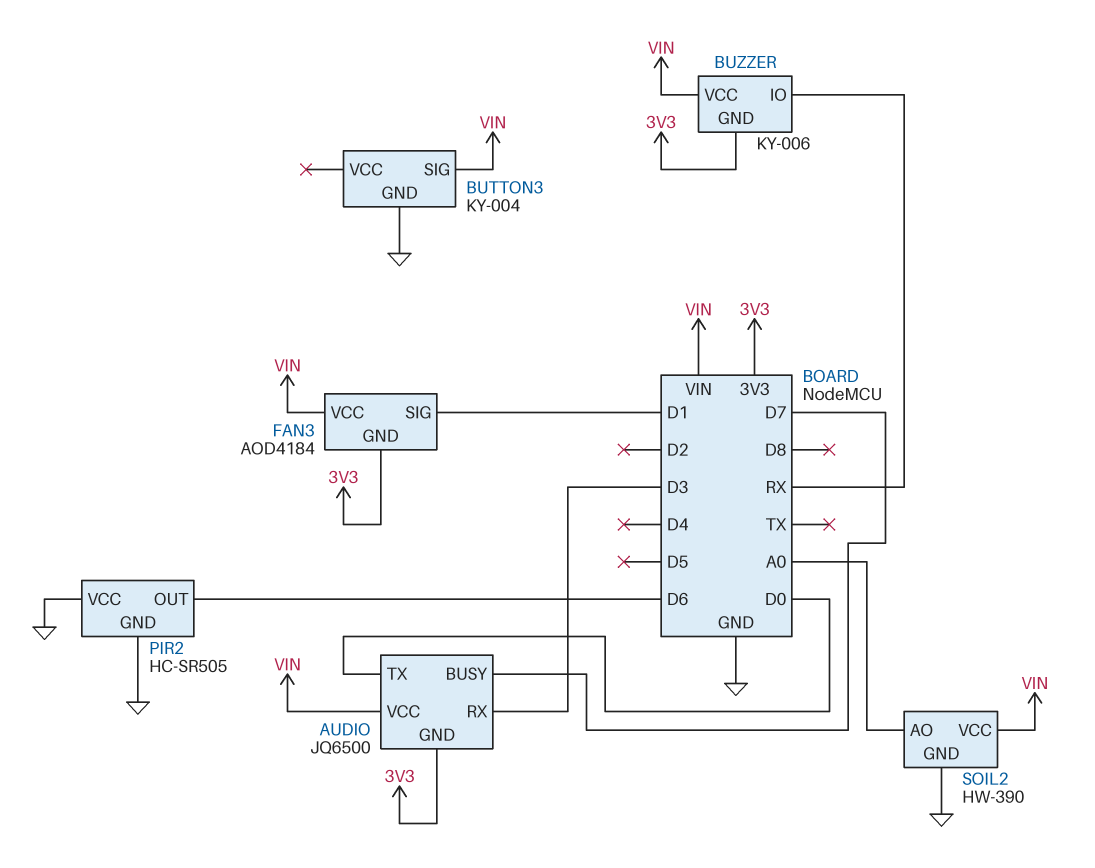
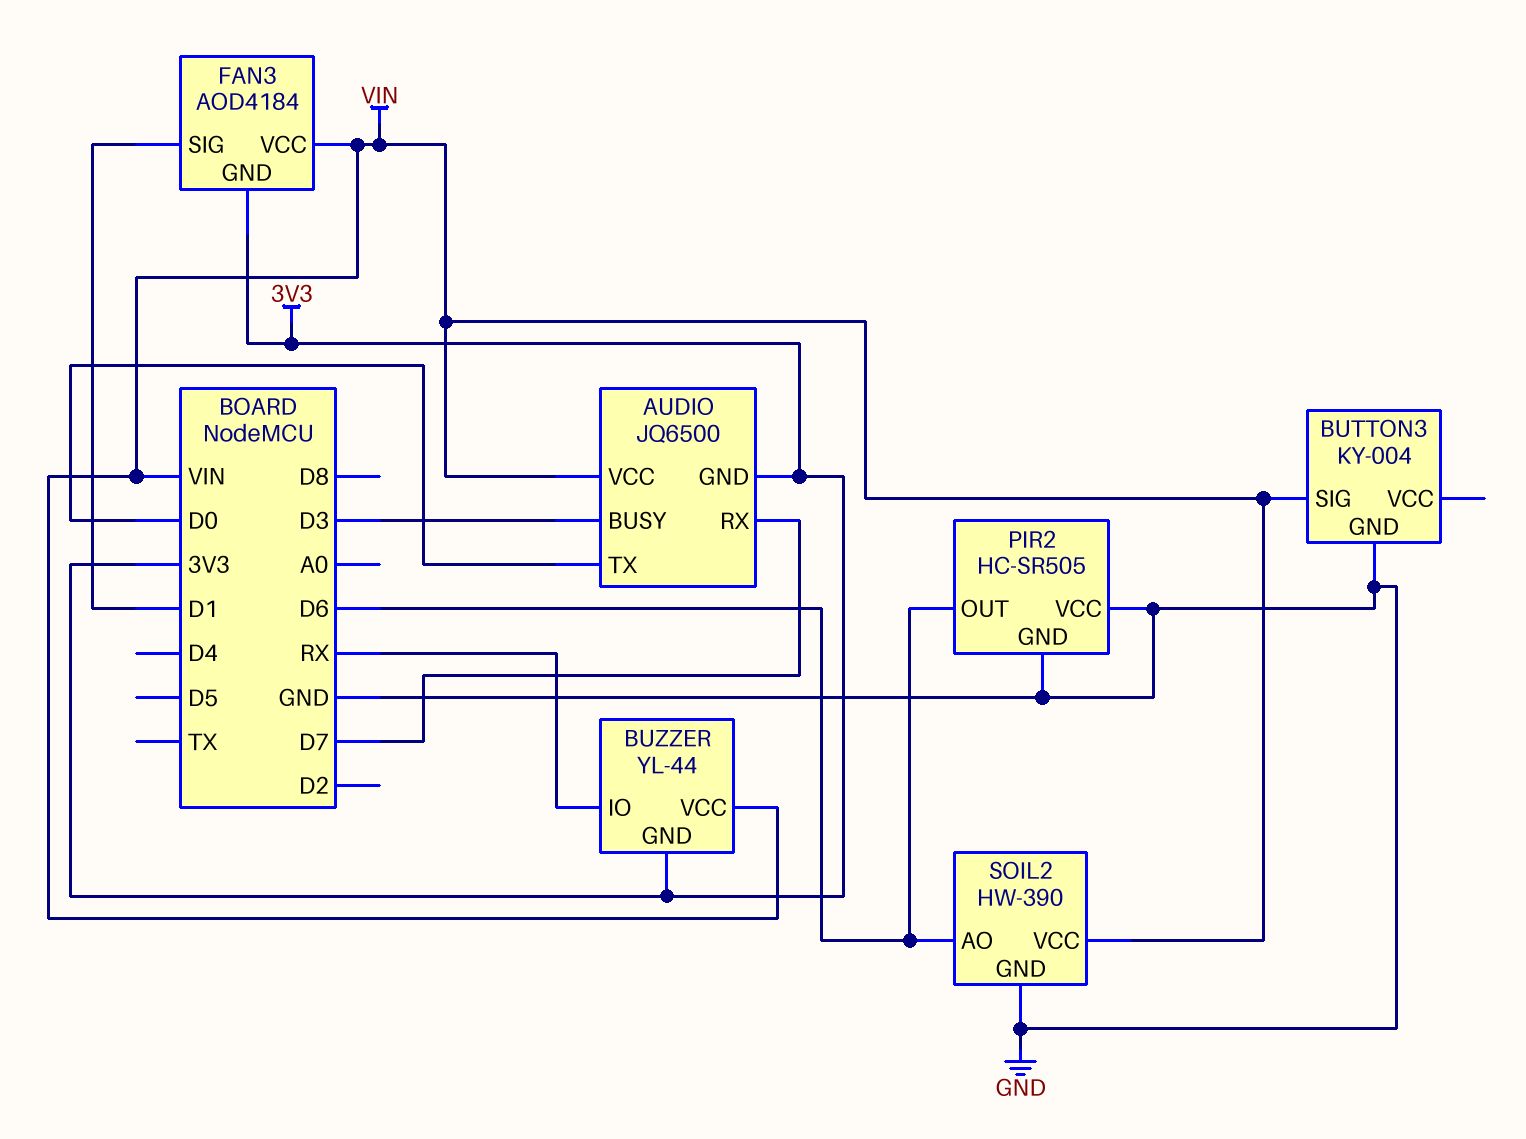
AUDIO pin BUSY: D7 -> D3
AUDIO pin RX: D3 -> D7
BUZZER: KY-006 -> YL-44
SOIL2 pin AO: A0 -> D6

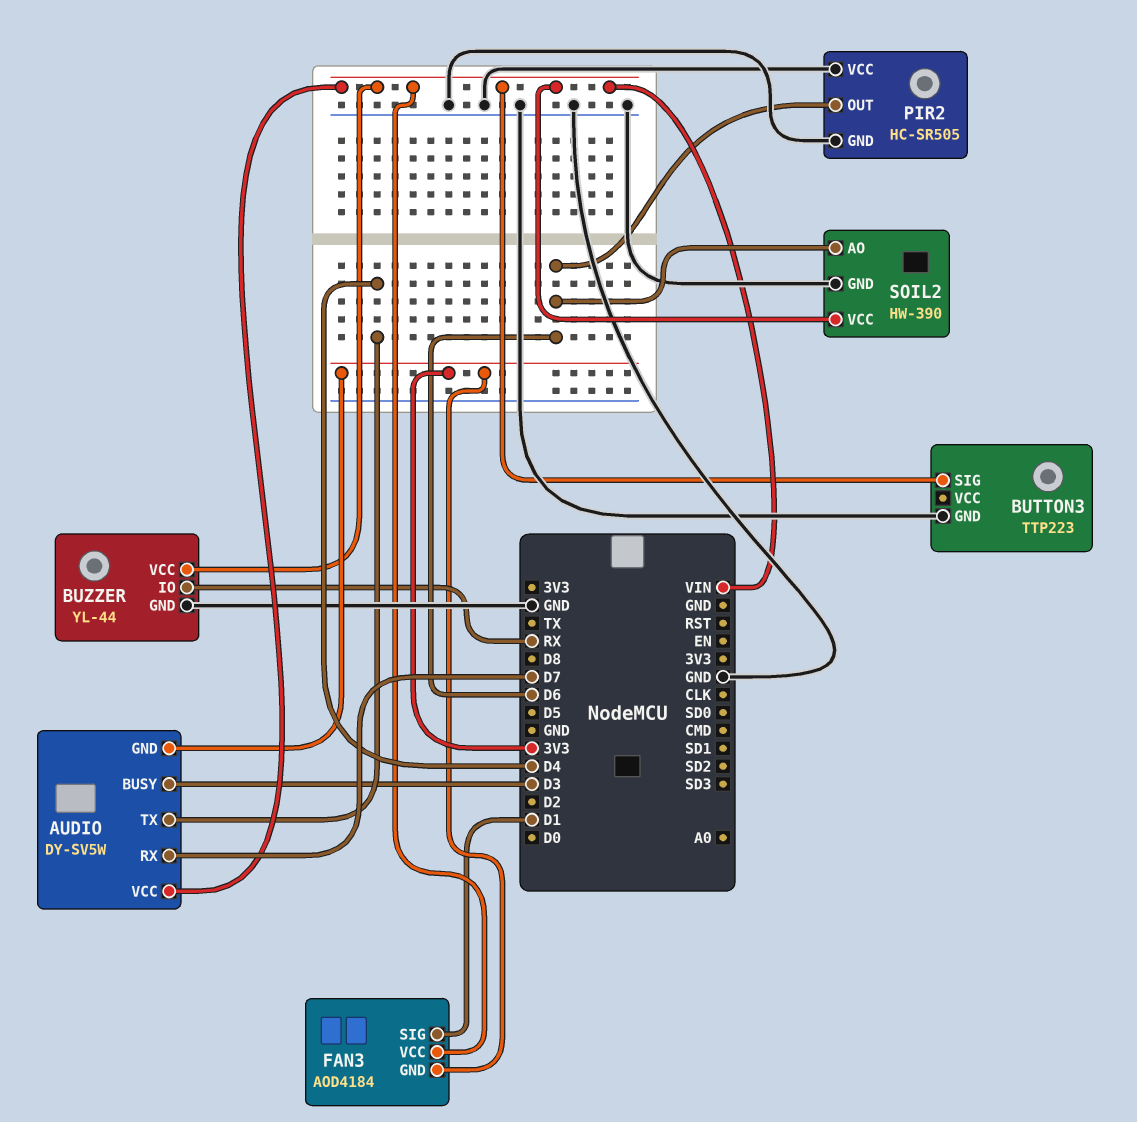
AUDIO: JQ6500 -> DY-SV5W
AUDIO pin TX: D0 -> D4
BUTTON3: KY-004 -> TTP223
BUZZER pin GND: 3V3 -> GND

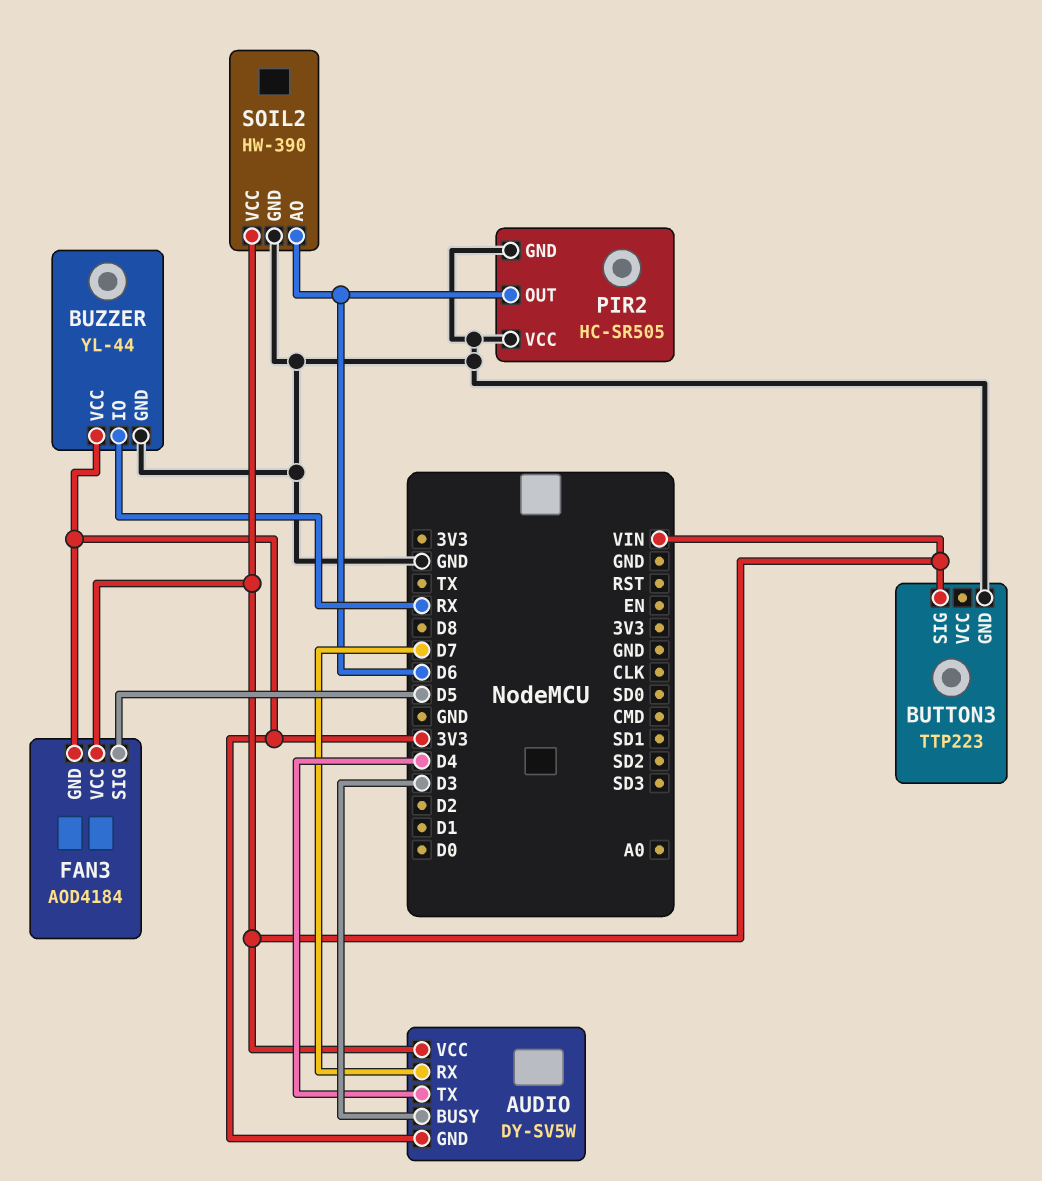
BUZZER pin VCC: VIN -> 3V3
FAN3 pin SIG: D1 -> D5

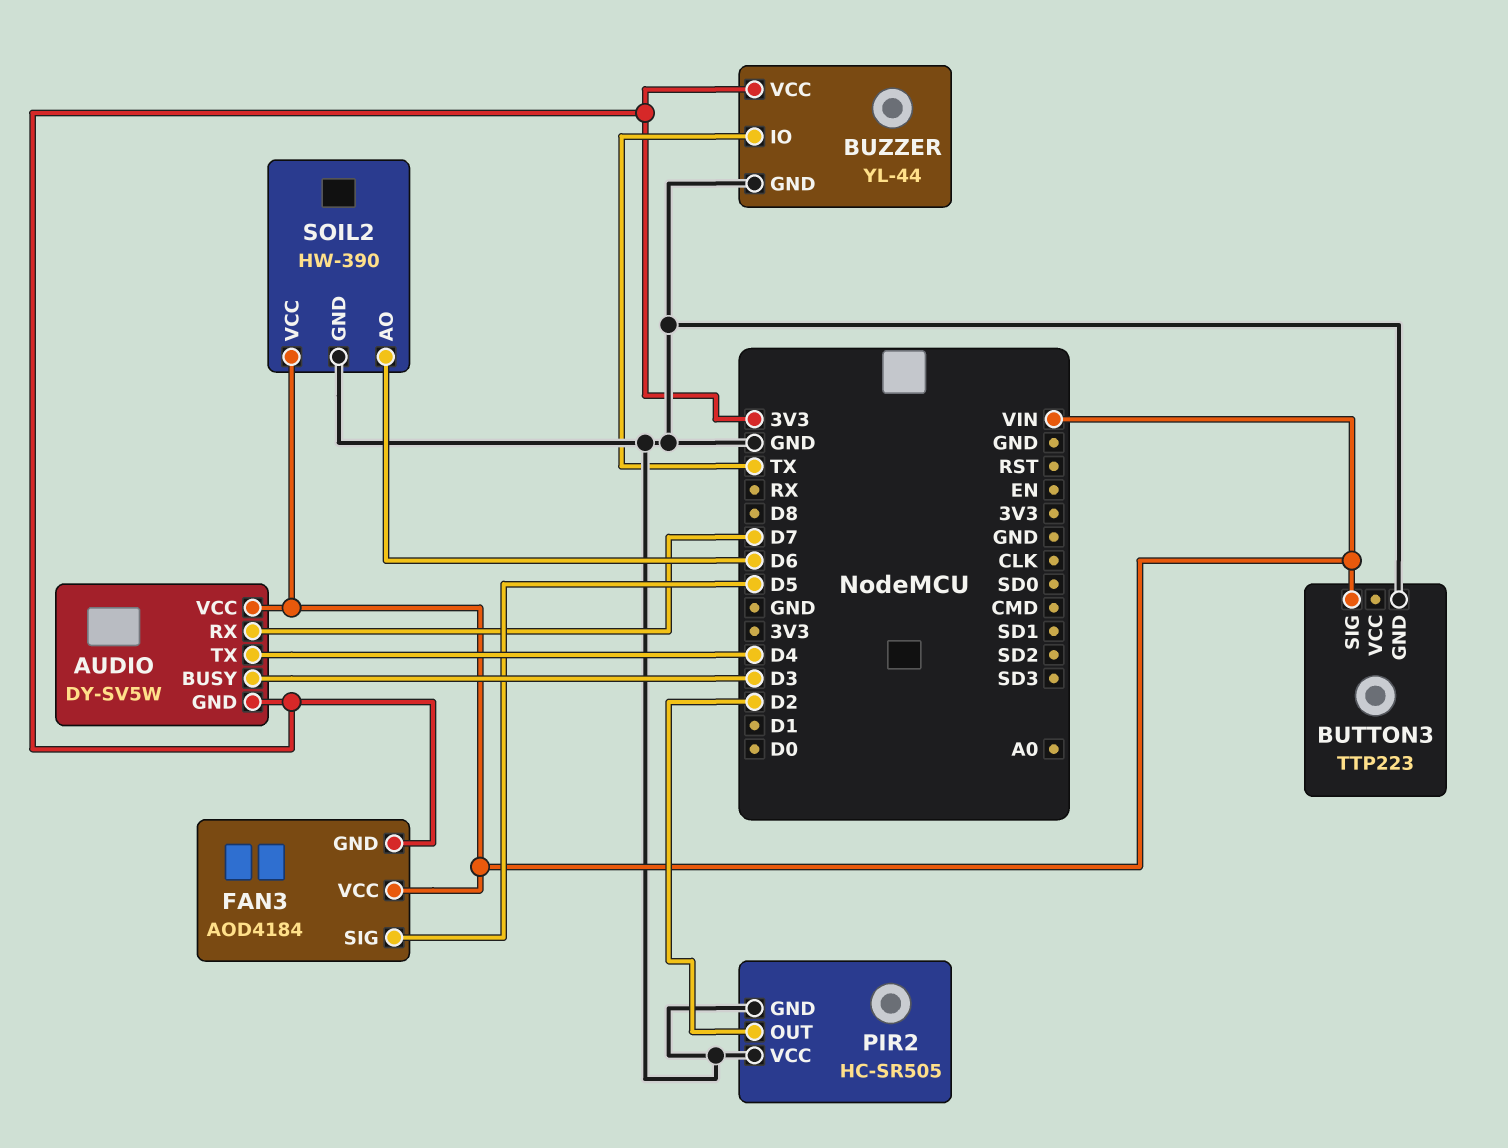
BUZZER pin IO: RX -> TX
PIR2 pin OUT: D6 -> D2

